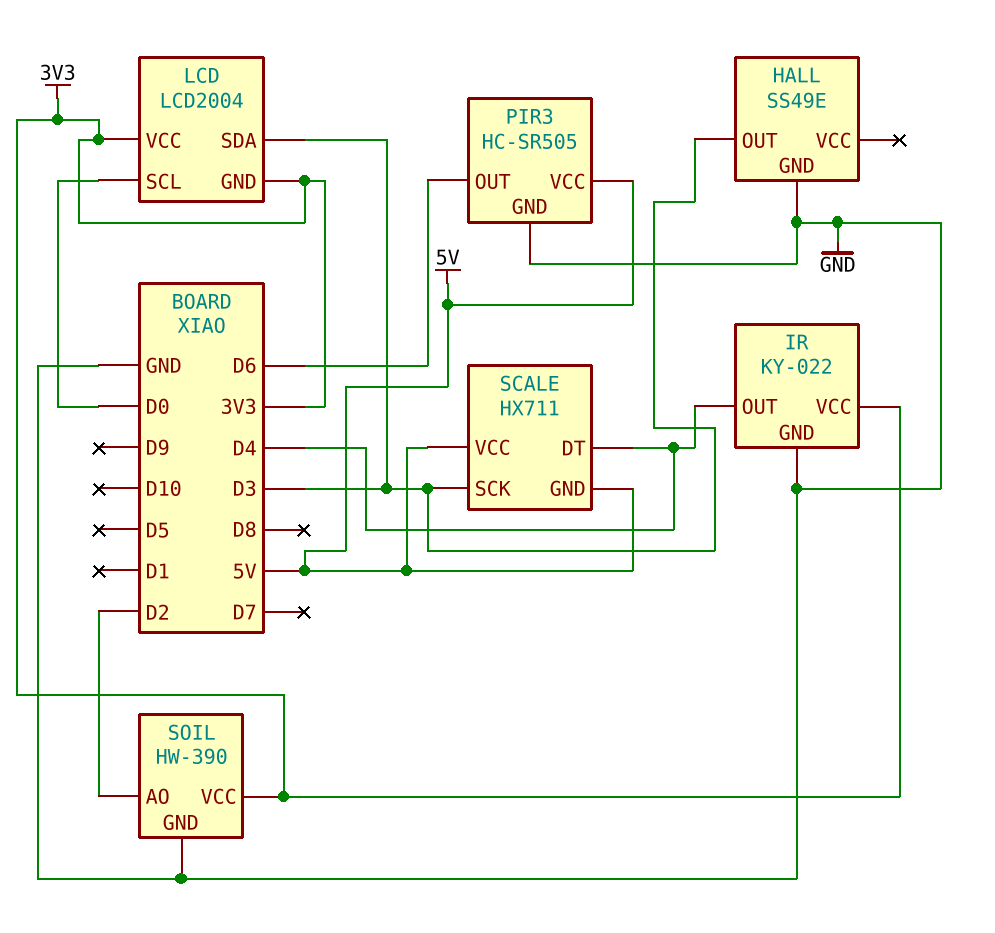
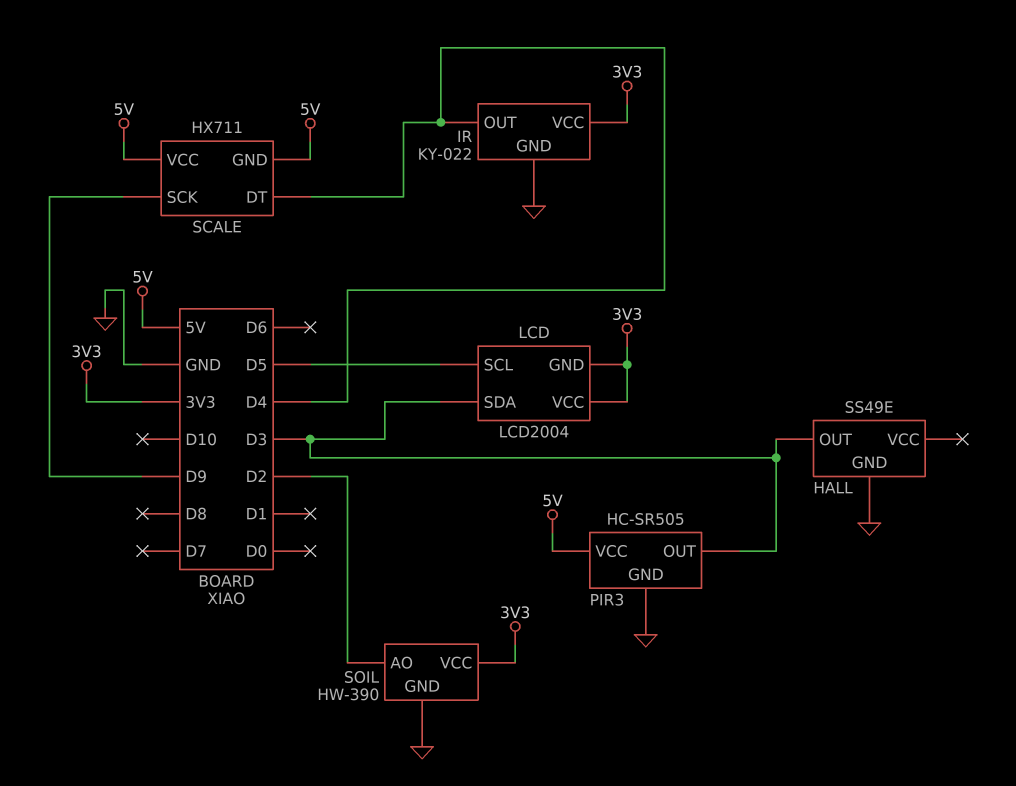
LCD pin SCL: D0 -> D5
PIR3 pin OUT: D6 -> D3
SCALE pin SCK: D3 -> D9

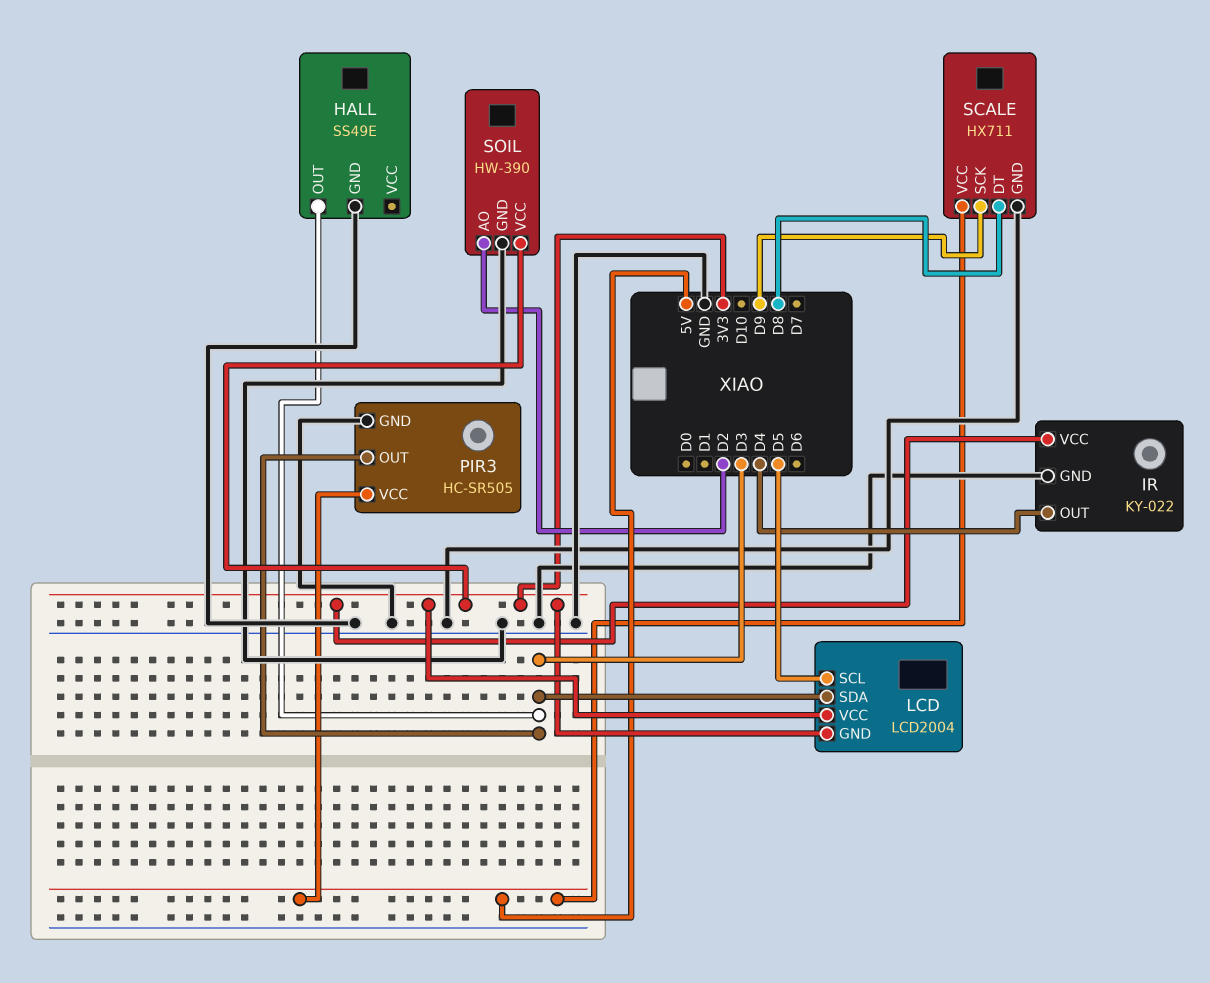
SCALE pin DT: D4 -> D8
SCALE pin GND: 5V -> GND

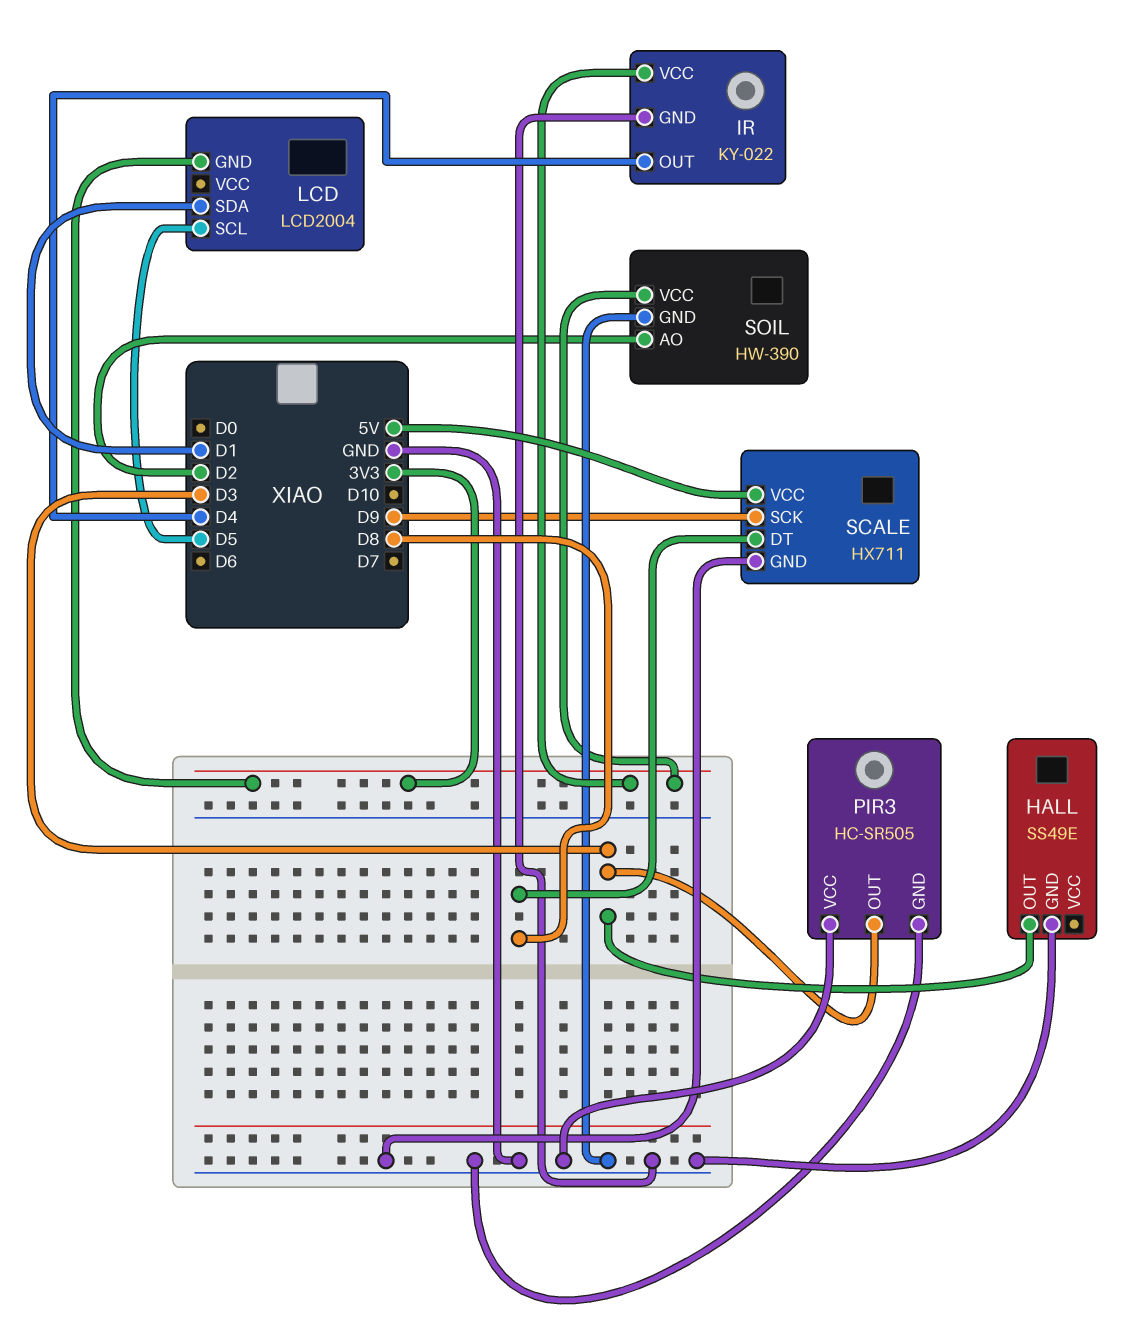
LCD pin SDA: D3 -> D1
LCD pin VCC: 3V3 -> none
PIR3 pin VCC: 5V -> GND

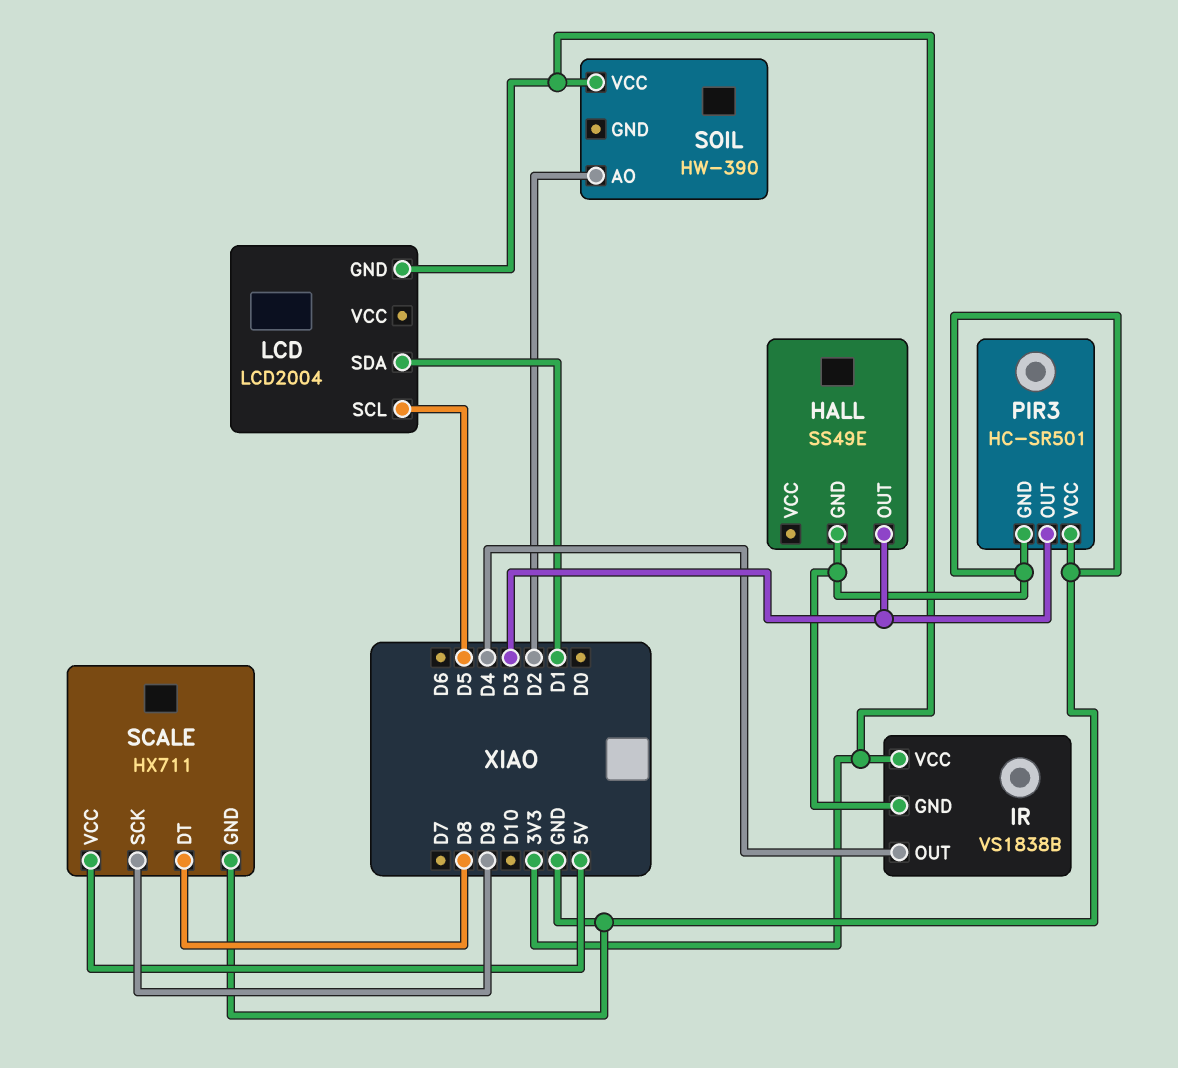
IR: KY-022 -> VS1838B
PIR3: HC-SR505 -> HC-SR501
SOIL pin GND: GND -> none

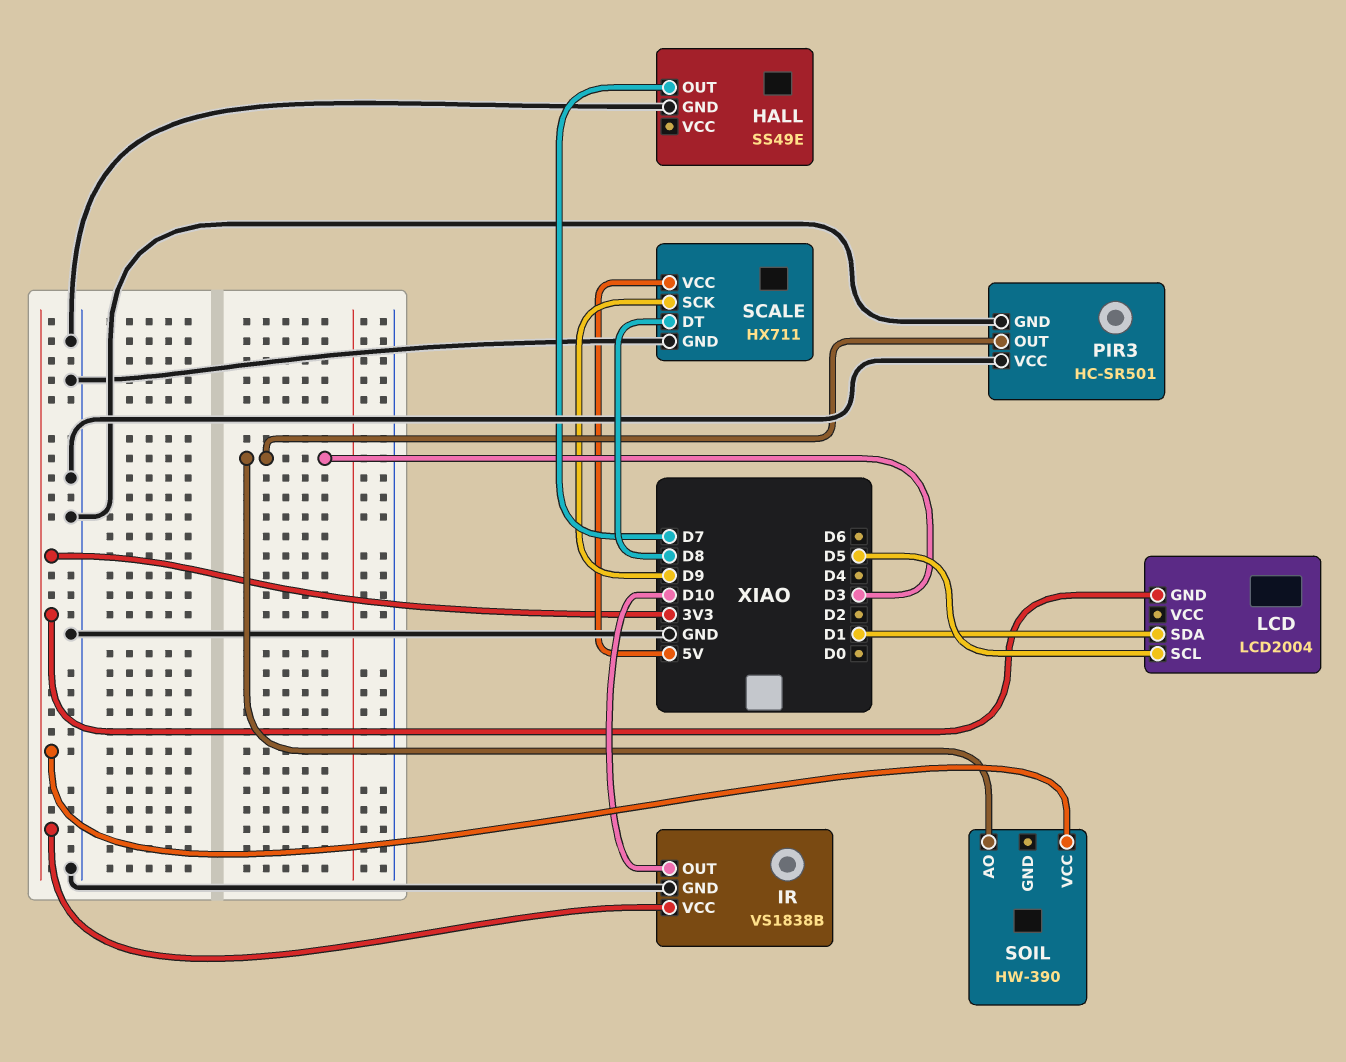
HALL pin OUT: D3 -> D7
IR pin OUT: D4 -> D10
SOIL pin AO: D2 -> D3

